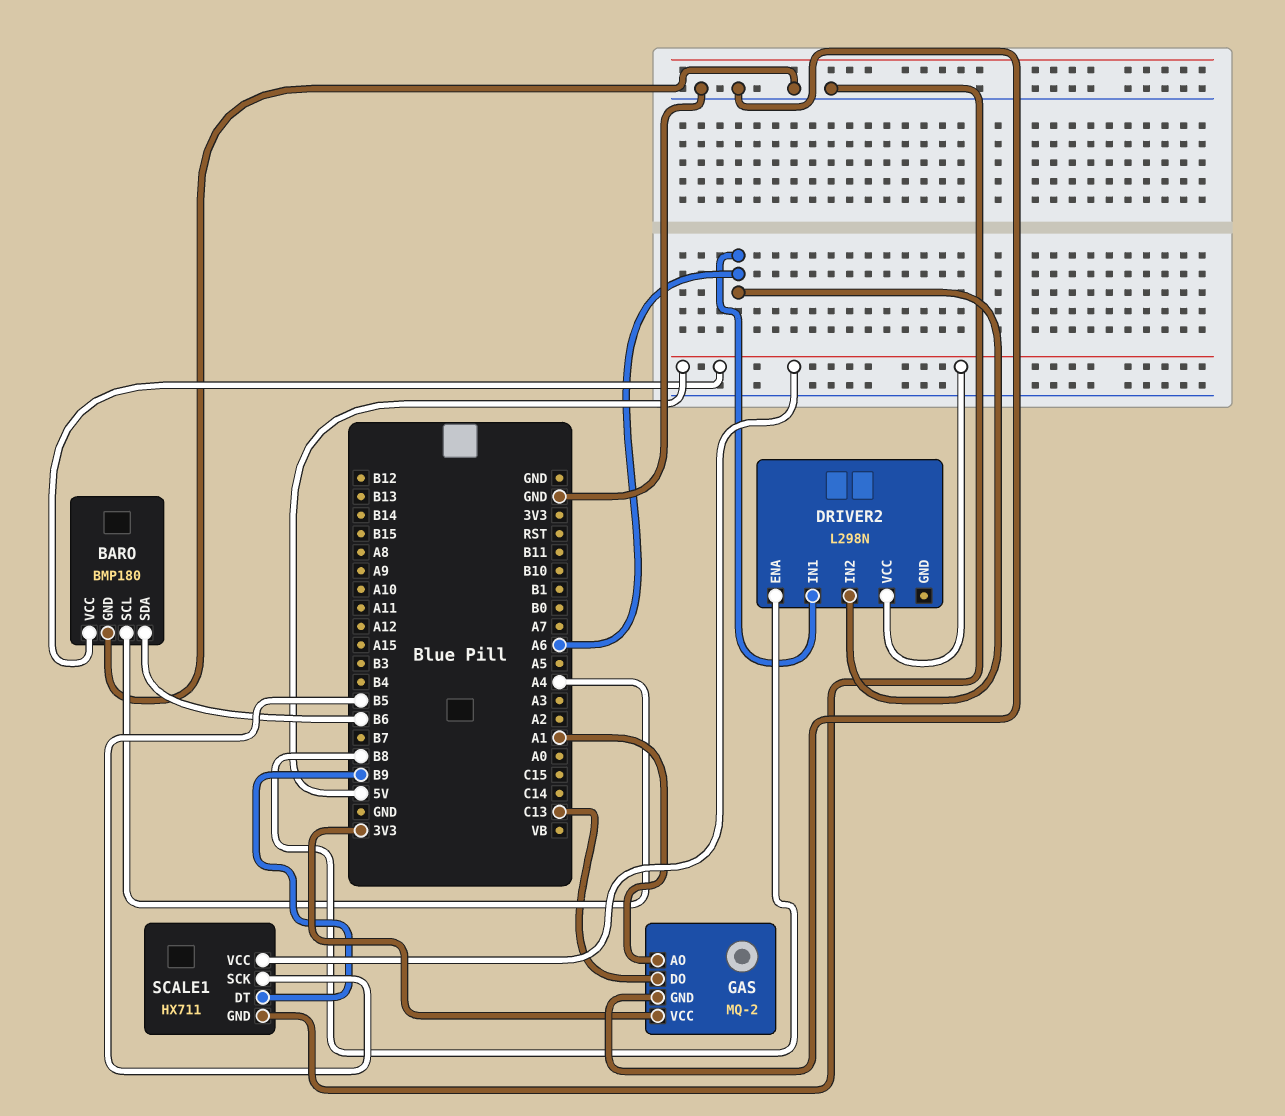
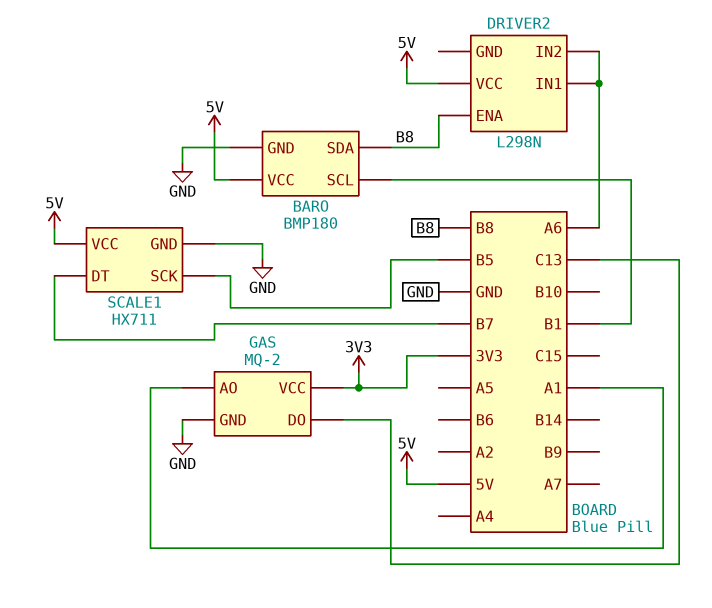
BARO pin SCL: A4 -> B1
BARO pin SDA: B6 -> B8
SCALE1 pin DT: B9 -> B7

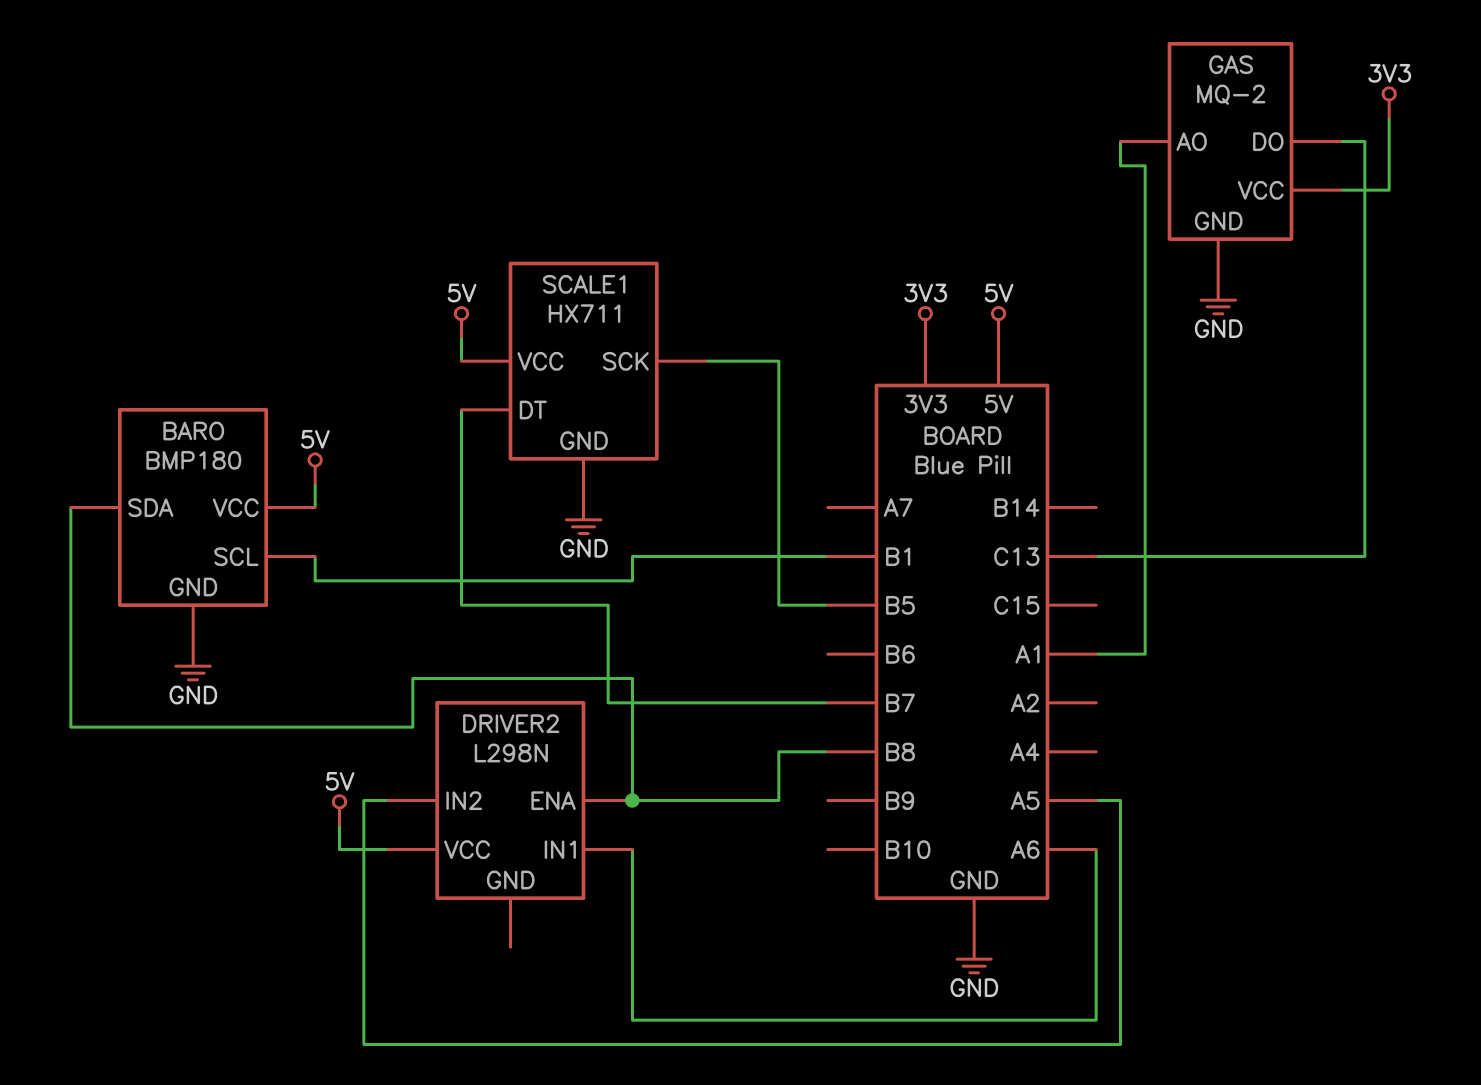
DRIVER2 pin IN2: A6 -> A5

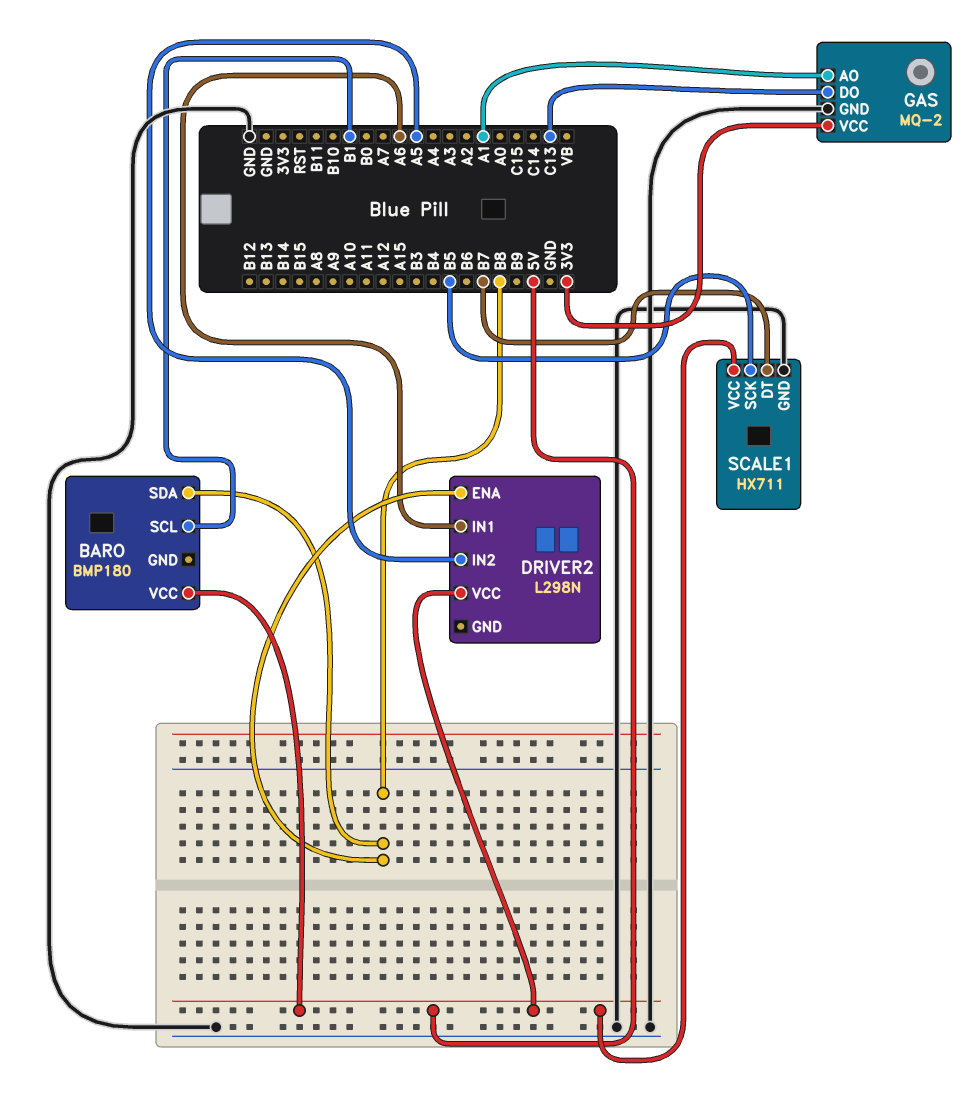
BARO pin GND: GND -> none

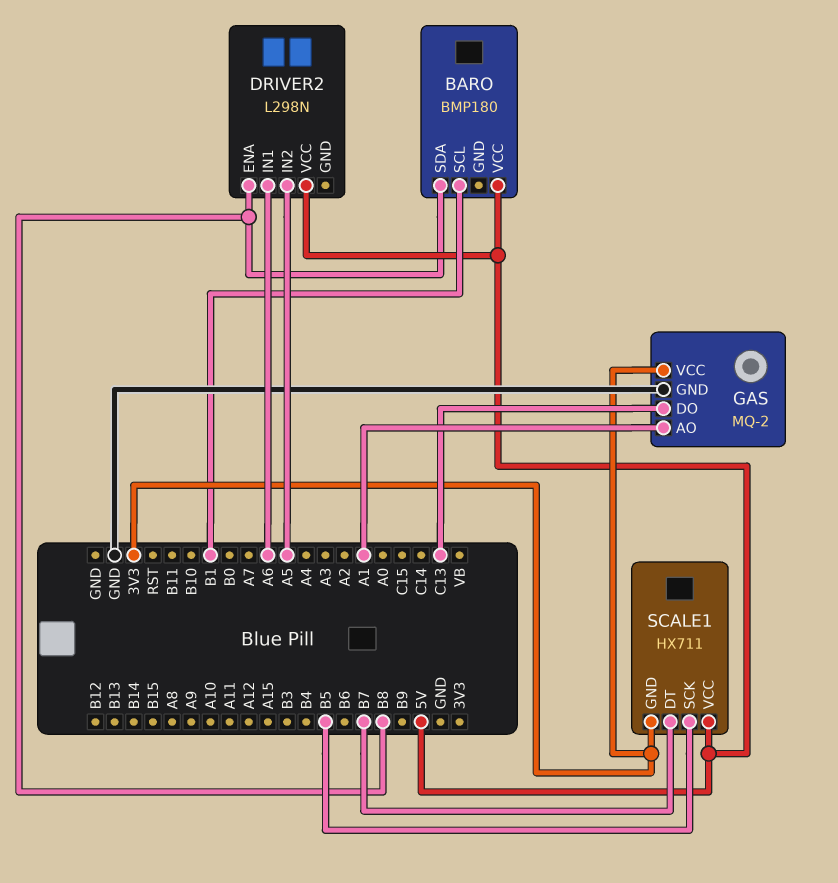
SCALE1 pin GND: GND -> 3V3

